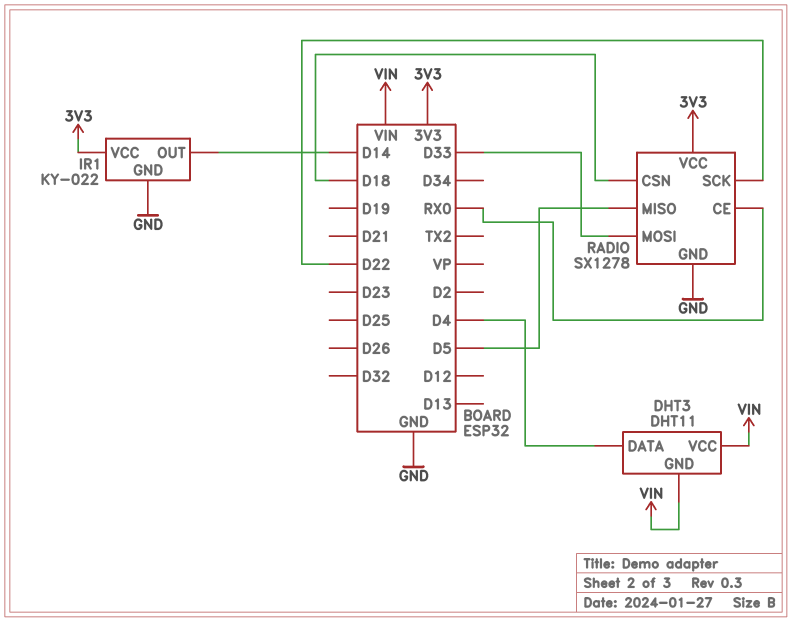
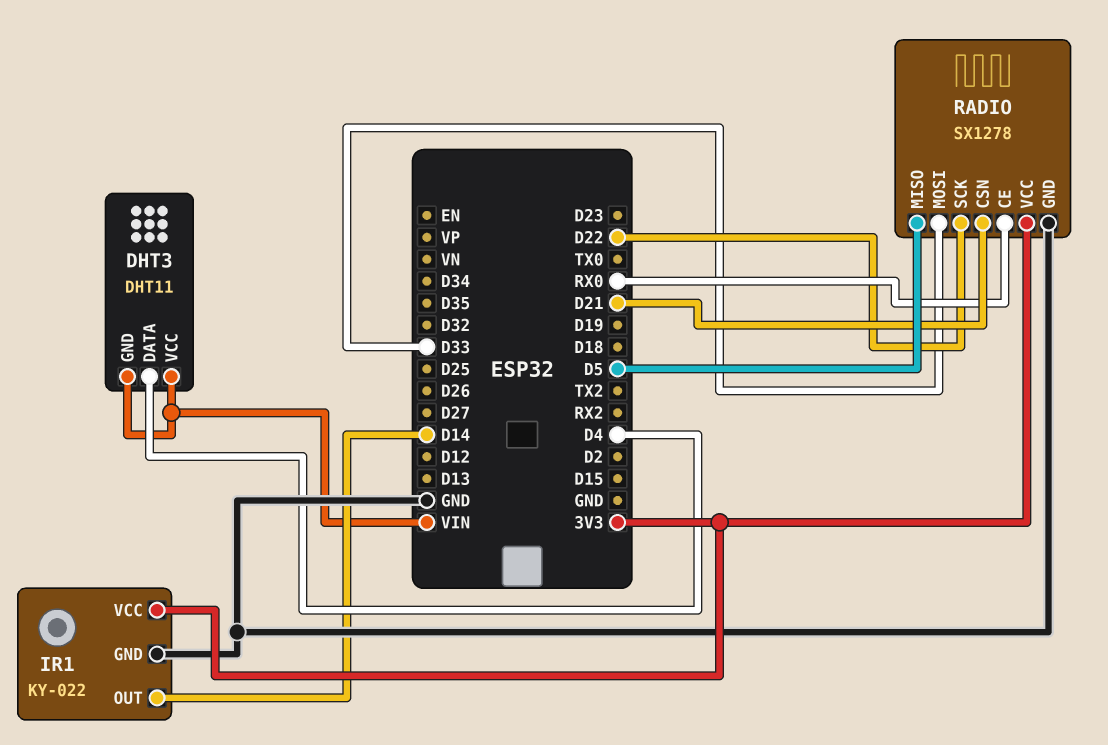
RADIO pin CSN: D18 -> D21

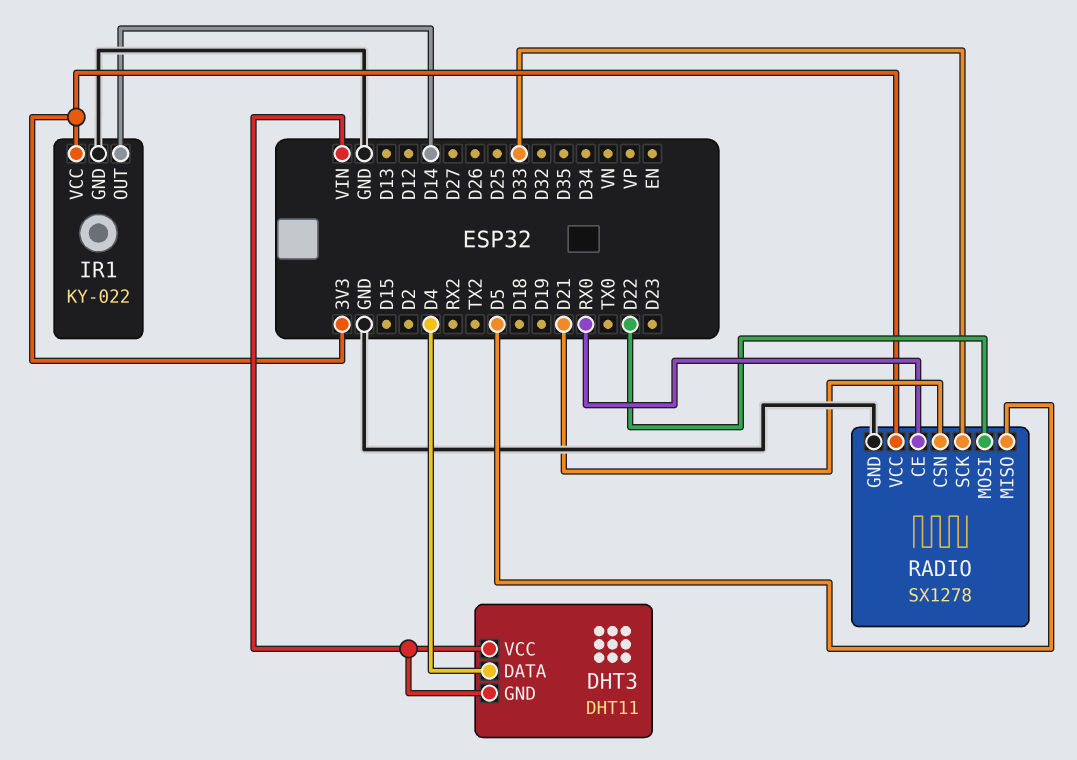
RADIO pin MOSI: D33 -> D22
RADIO pin SCK: D22 -> D33

